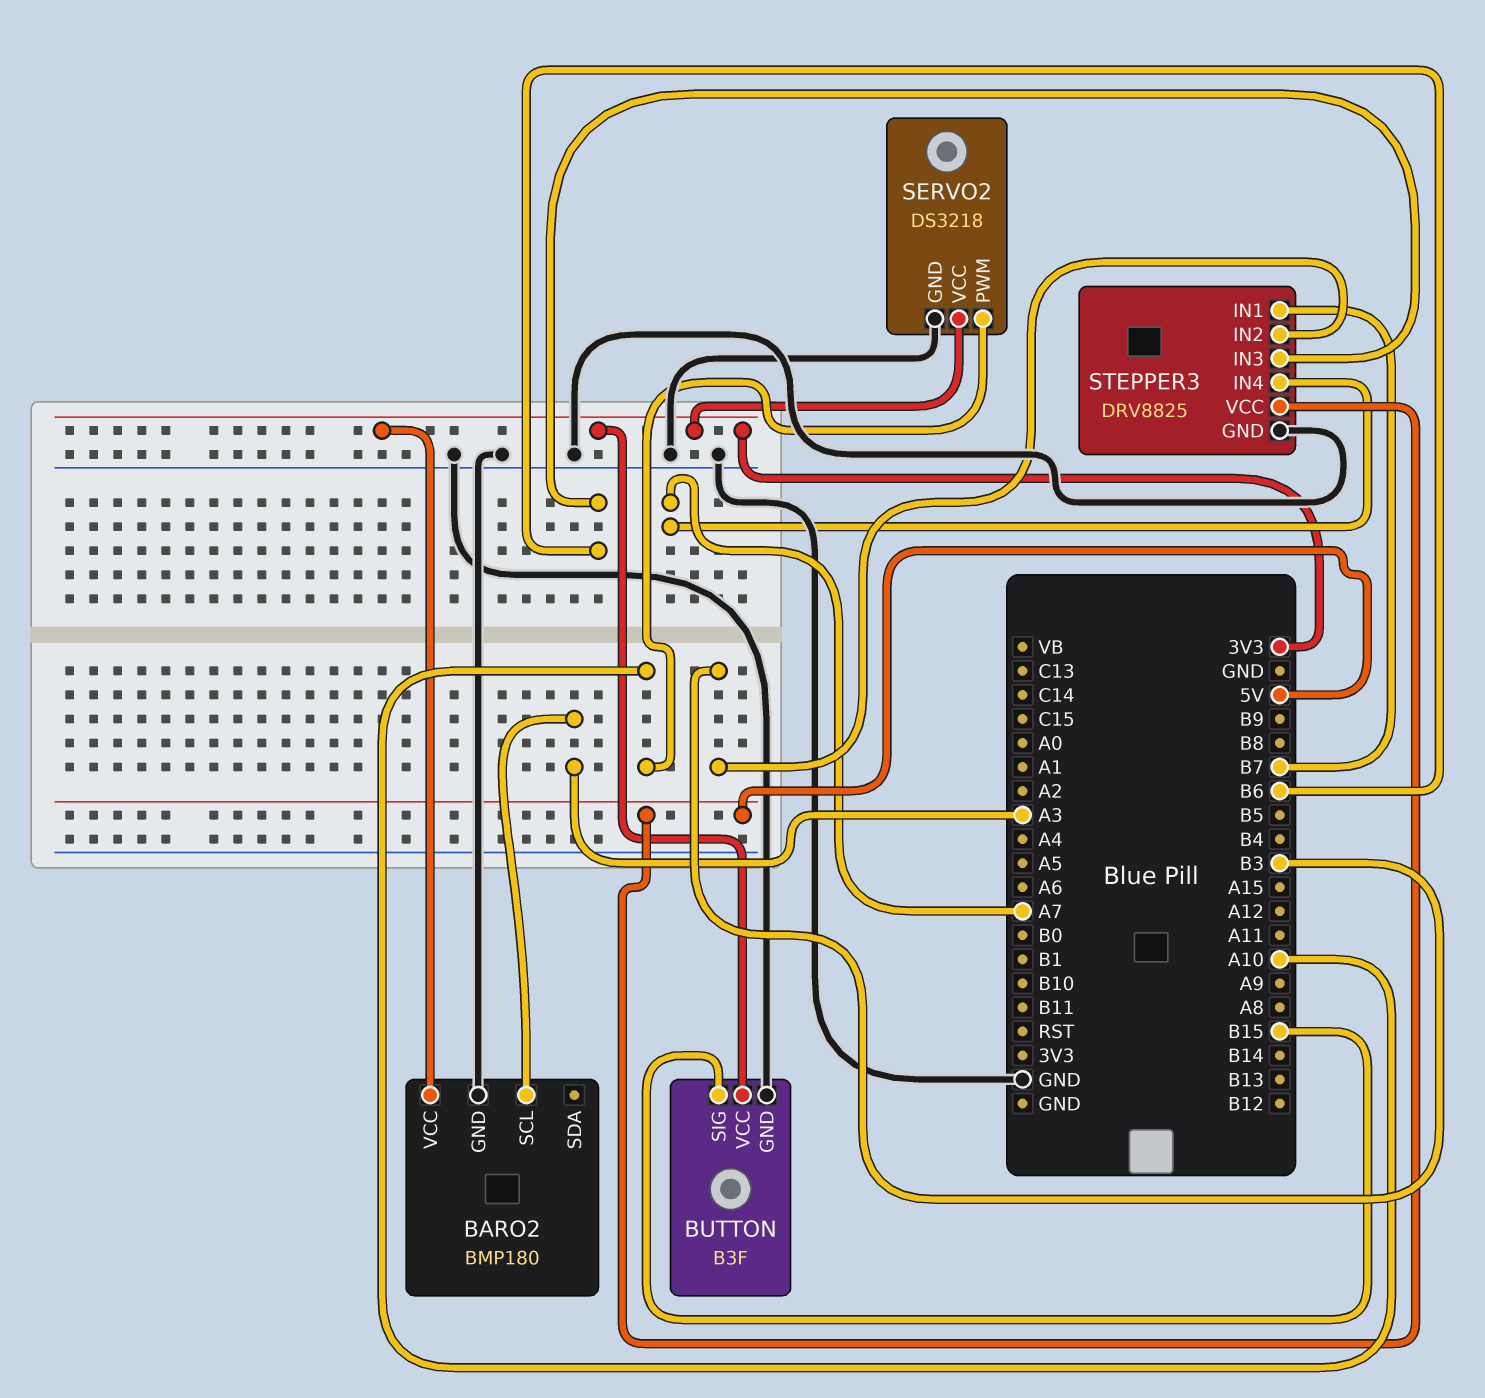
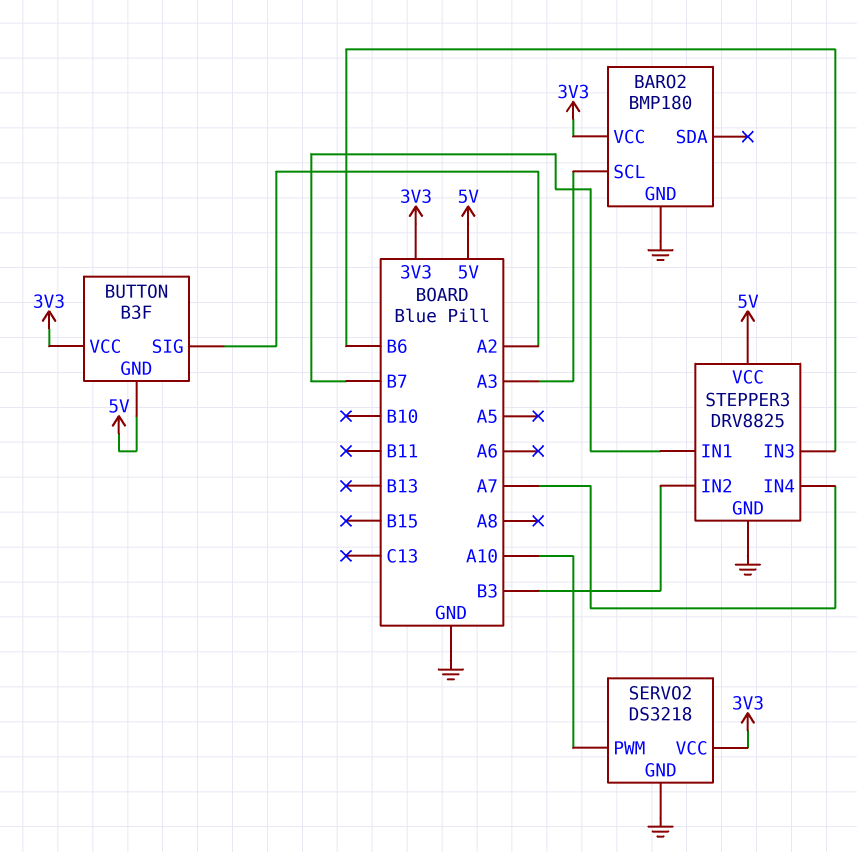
BUTTON pin GND: GND -> 5V
BUTTON pin SIG: B15 -> A2

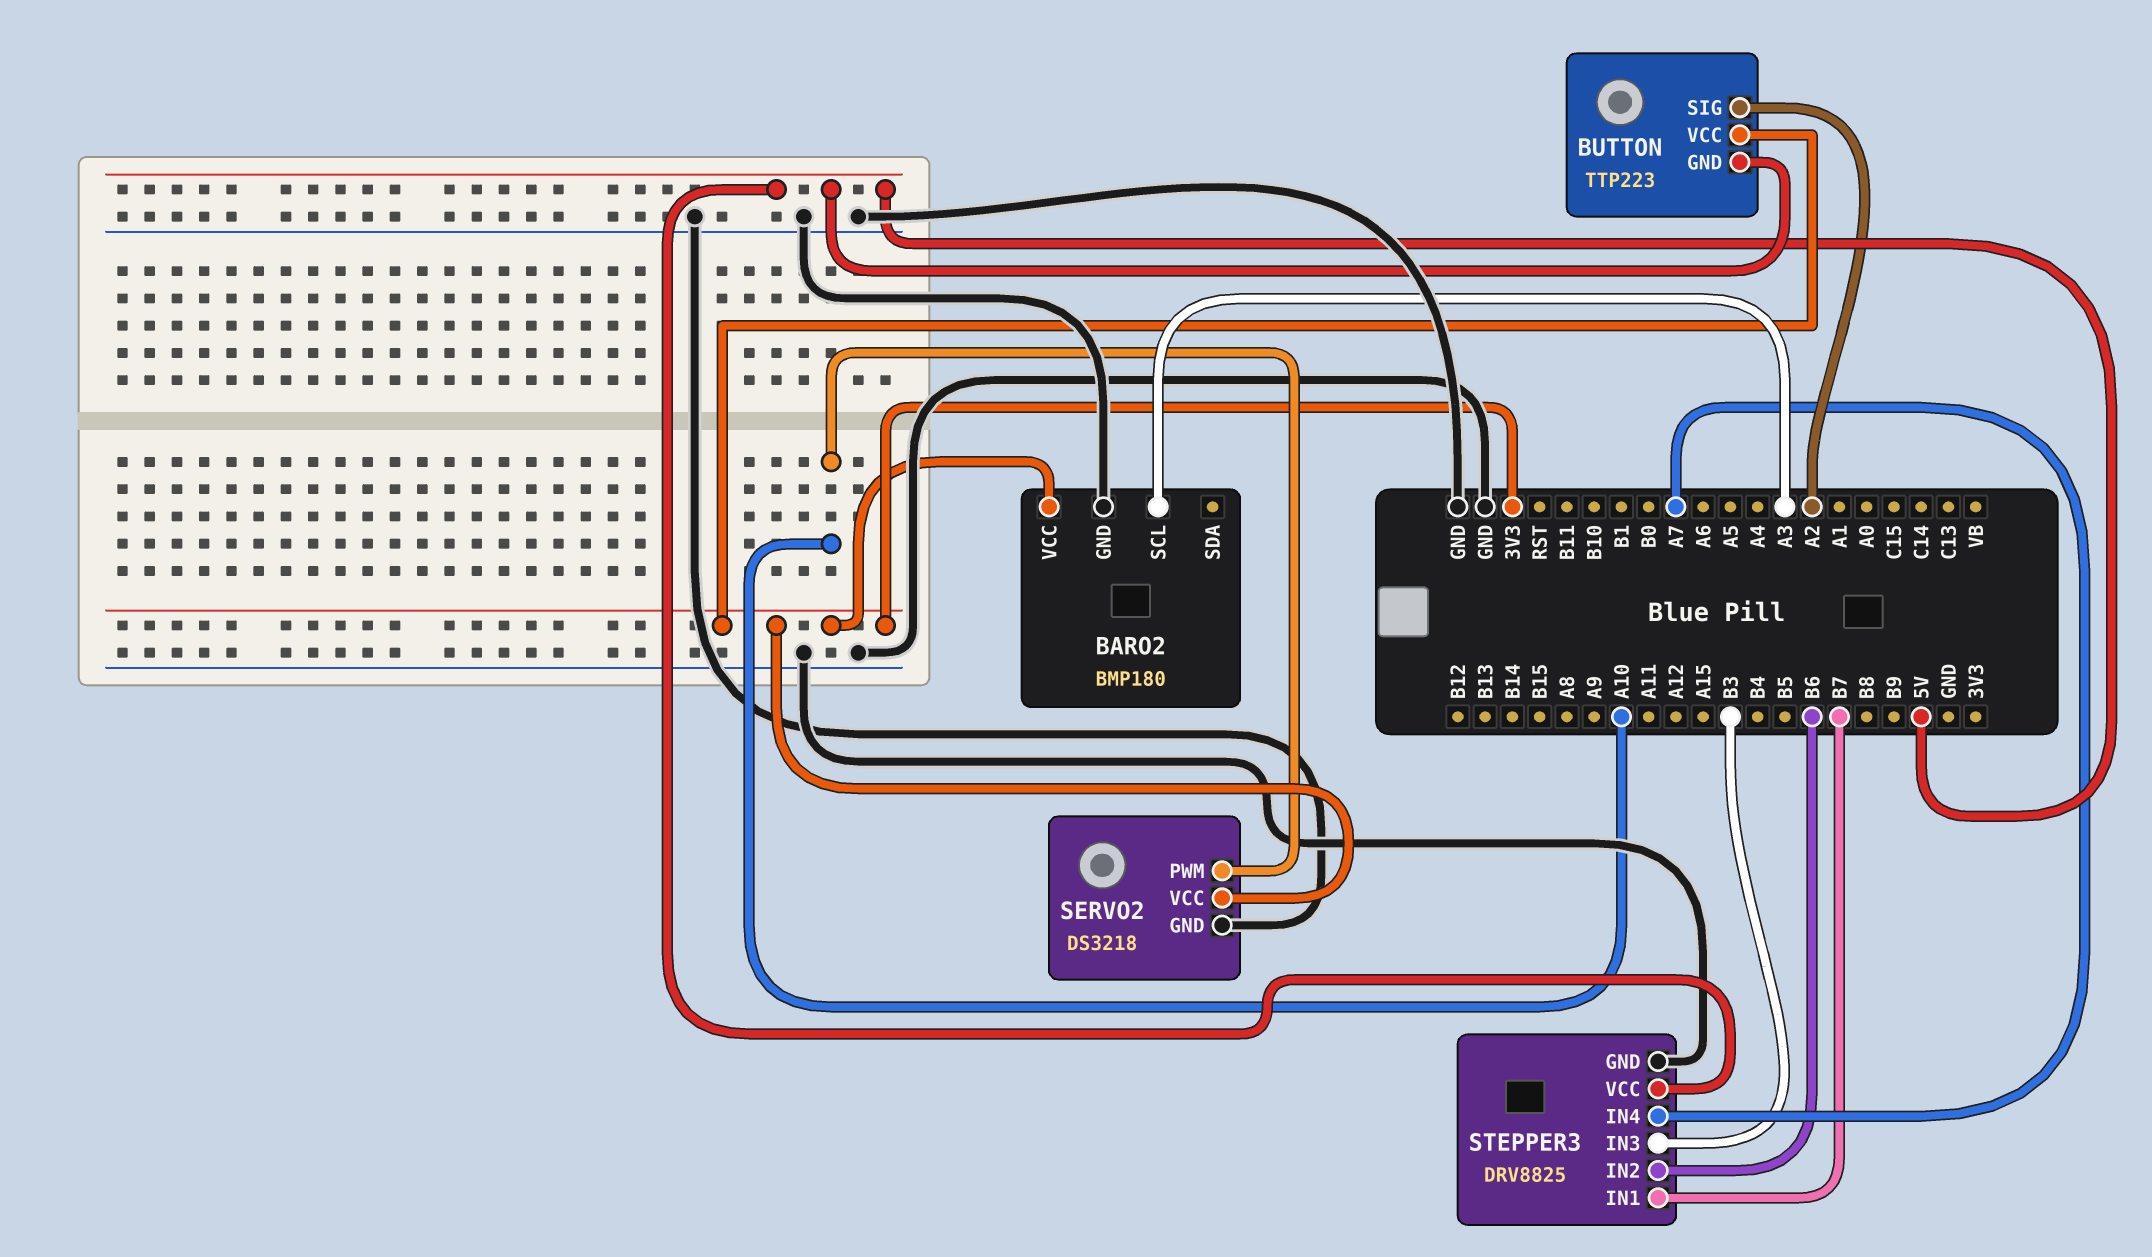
BUTTON: B3F -> TTP223
STEPPER3 pin IN2: B3 -> B6
STEPPER3 pin IN3: B6 -> B3

